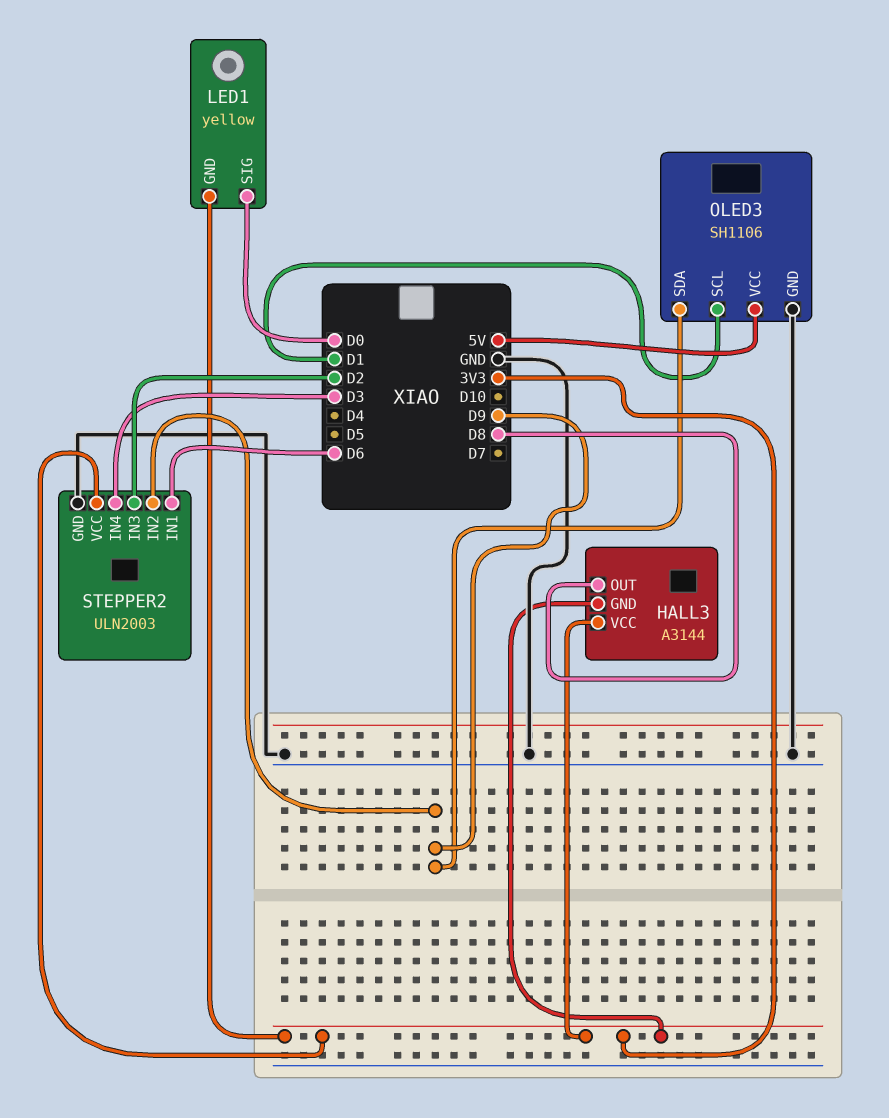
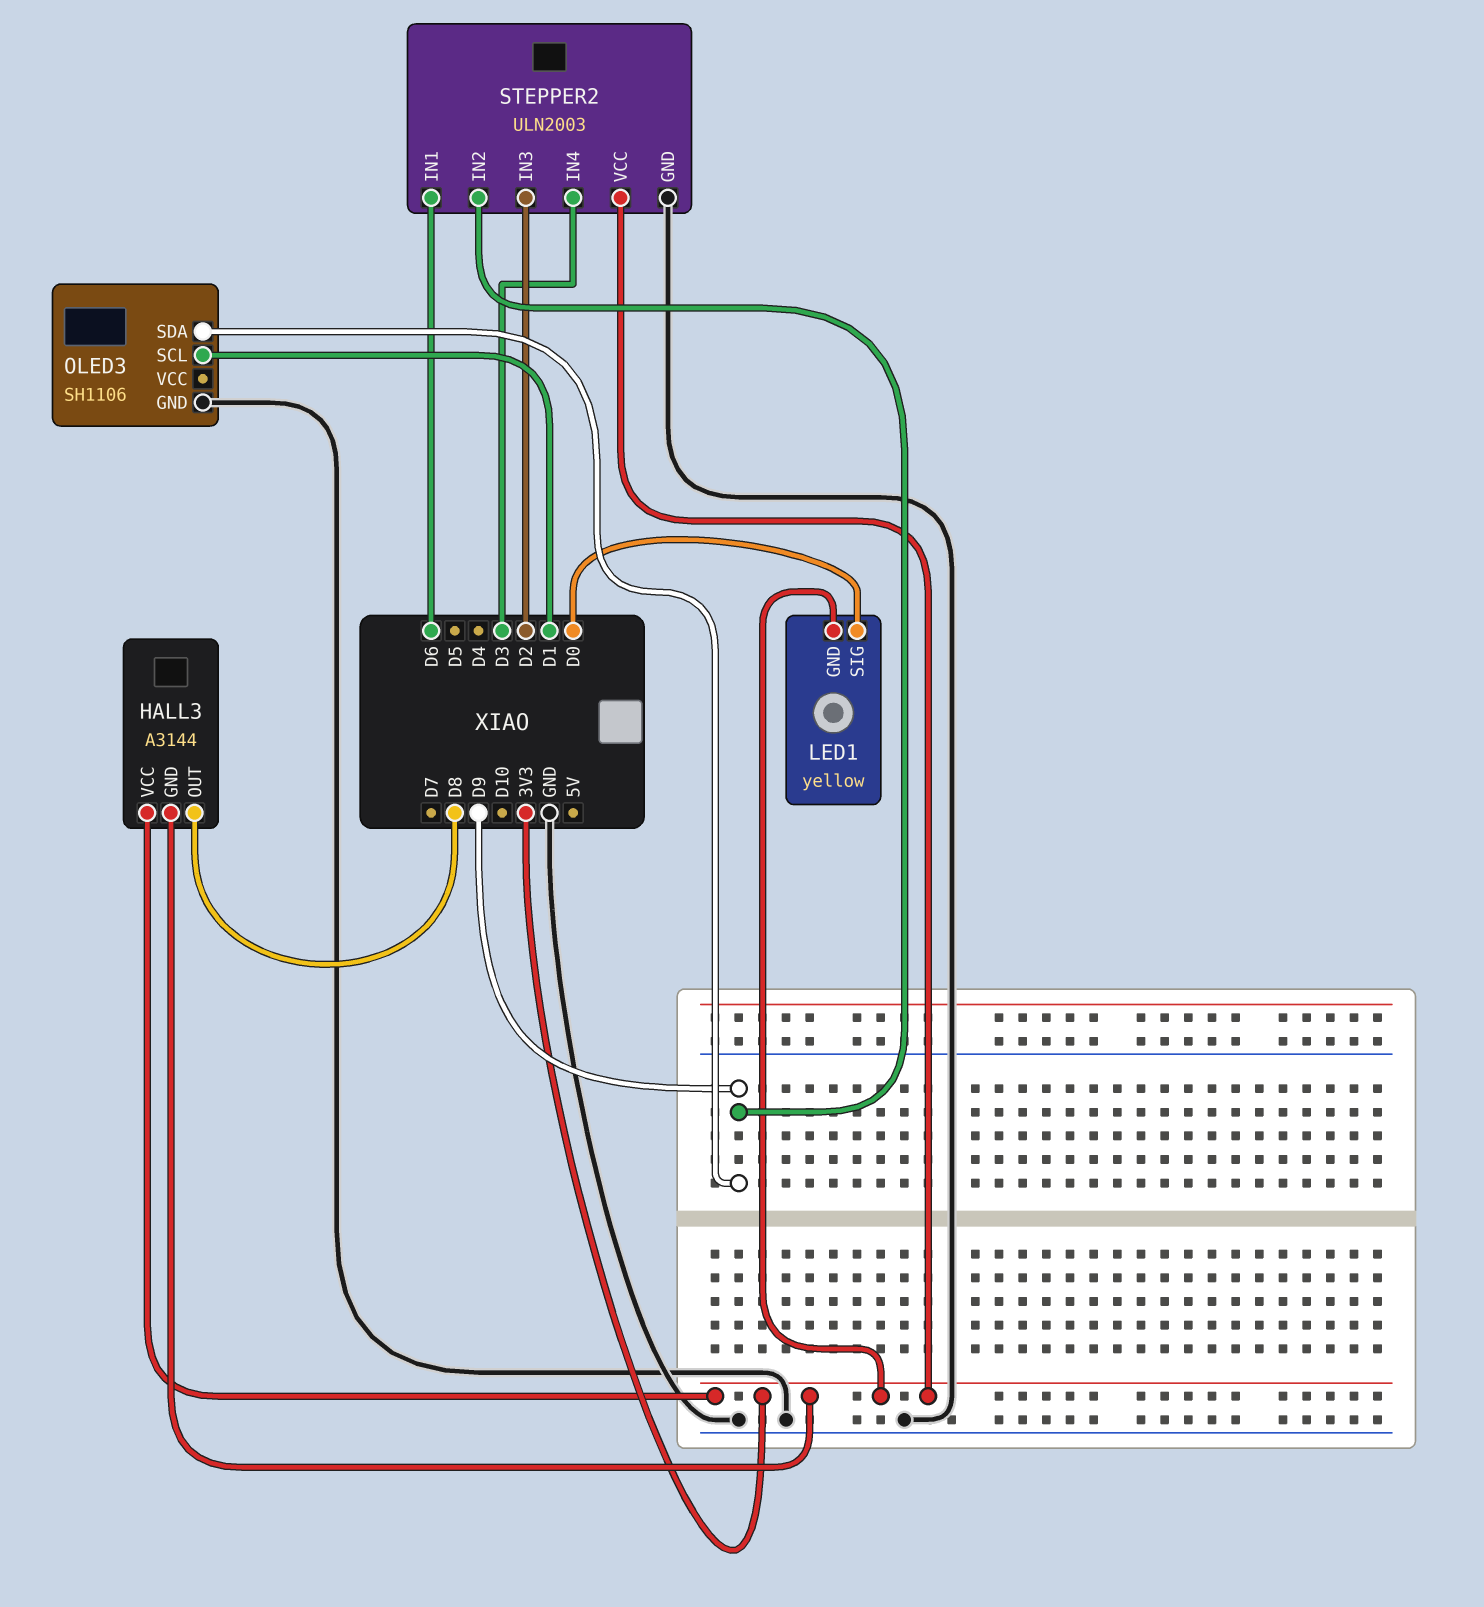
OLED3 pin VCC: 5V -> none

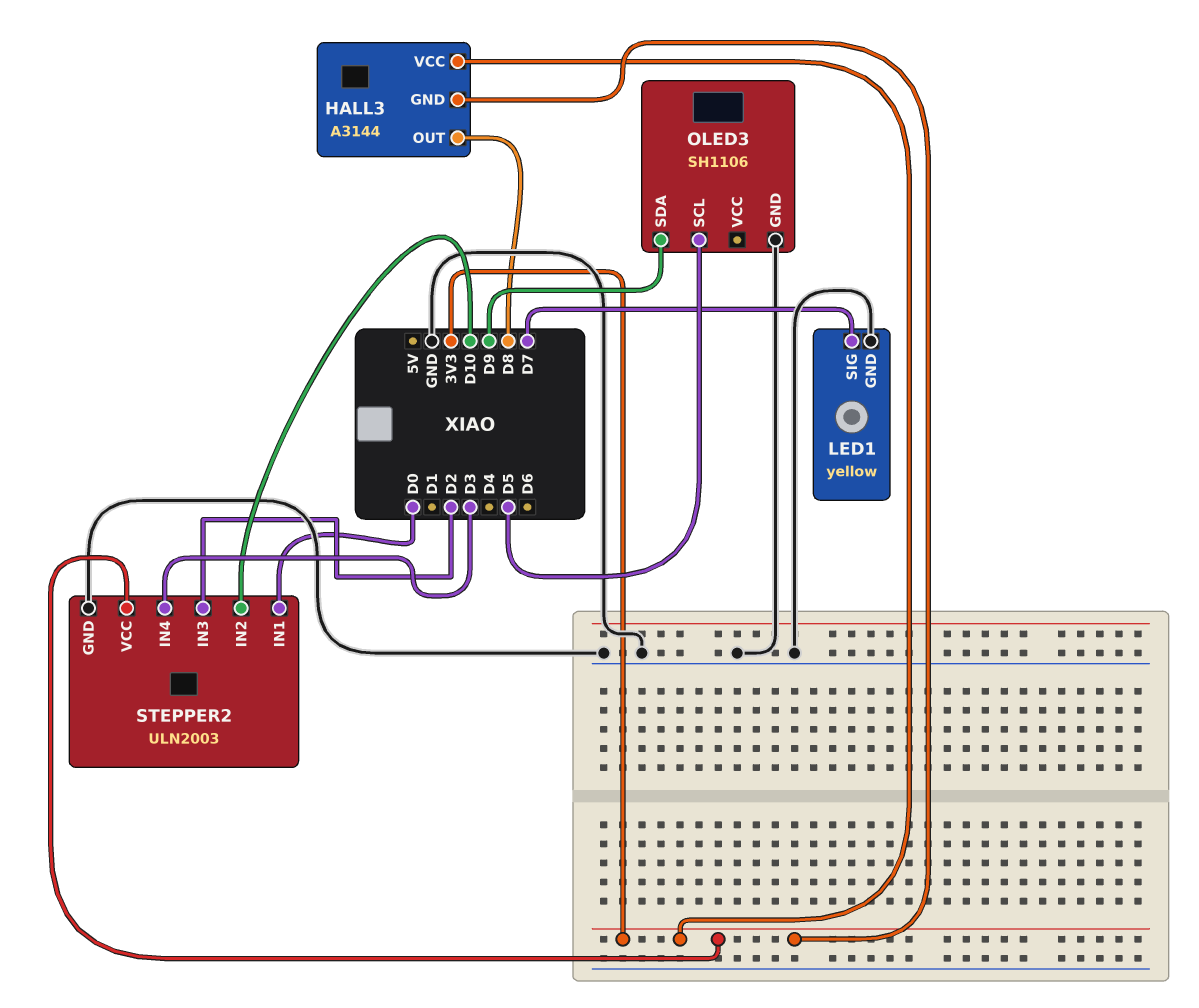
LED1 pin GND: 3V3 -> GND
LED1 pin SIG: D0 -> D7
OLED3 pin SCL: D1 -> D5
STEPPER2 pin IN1: D6 -> D0
STEPPER2 pin IN2: D9 -> D10

